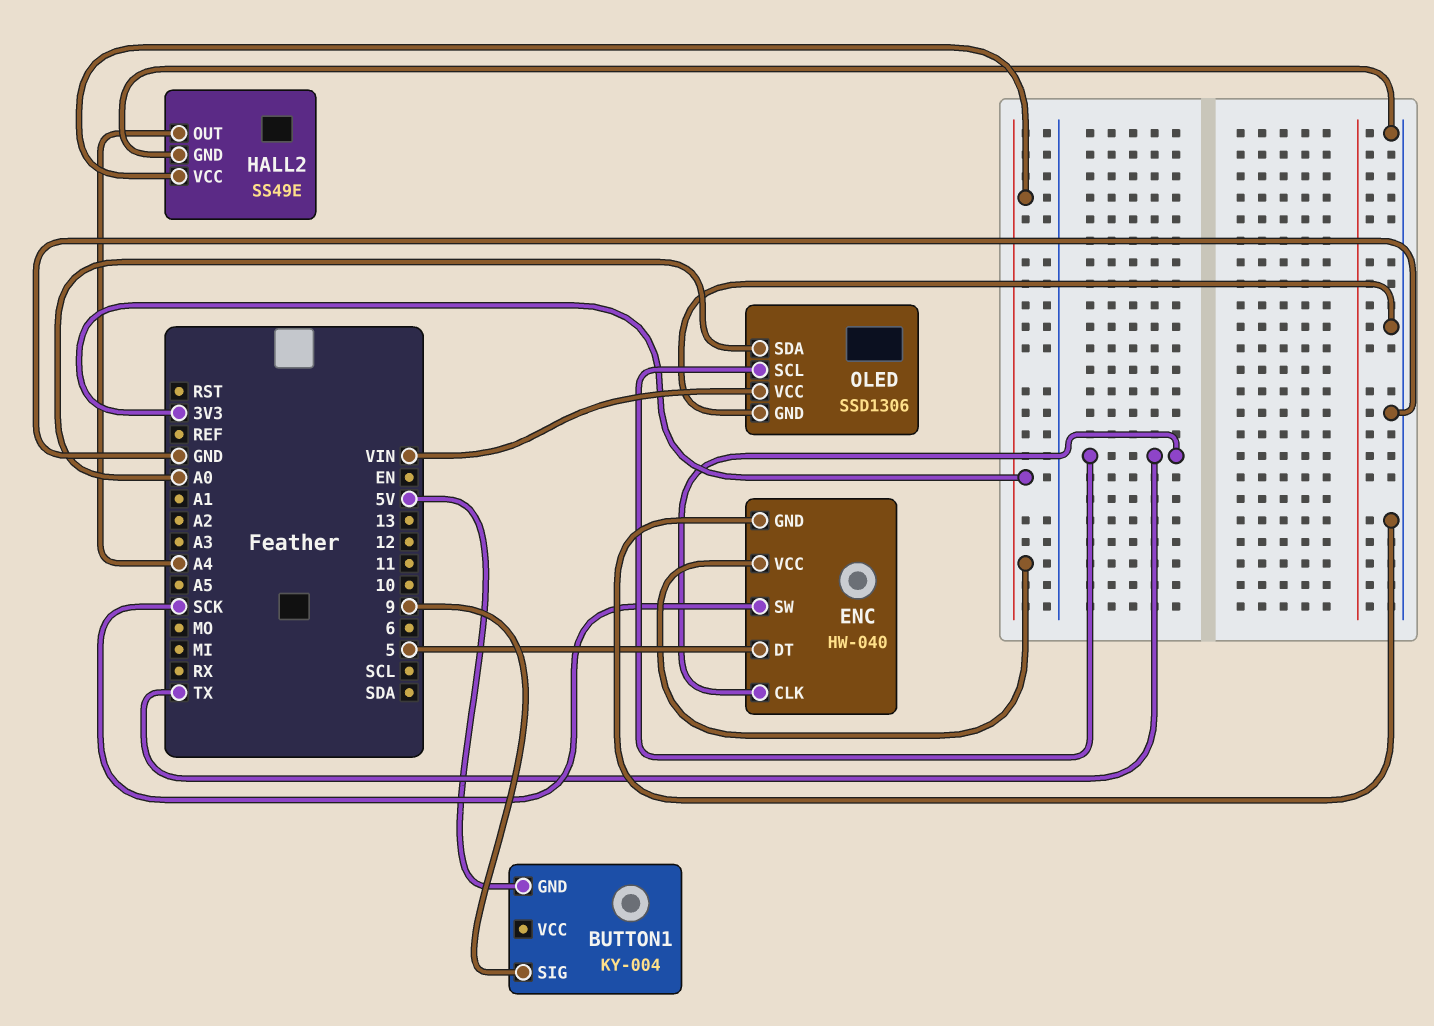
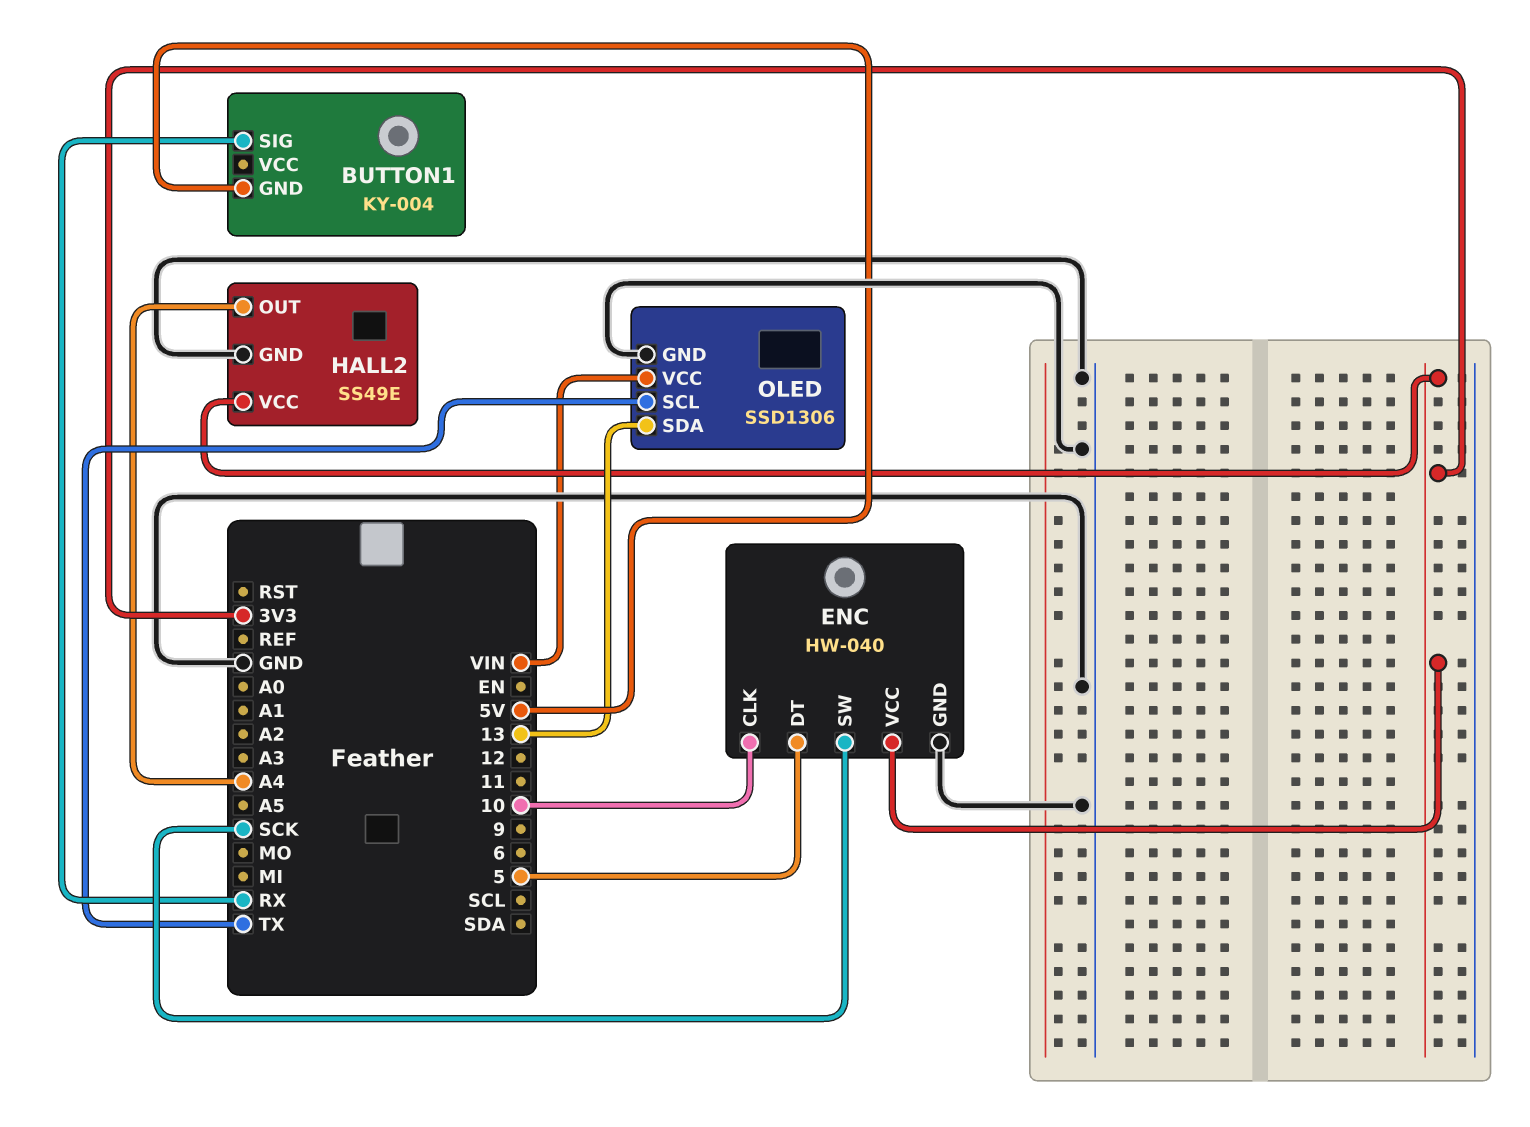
BUTTON1 pin SIG: 9 -> RX
ENC pin CLK: TX -> 10
OLED pin SDA: A0 -> 13

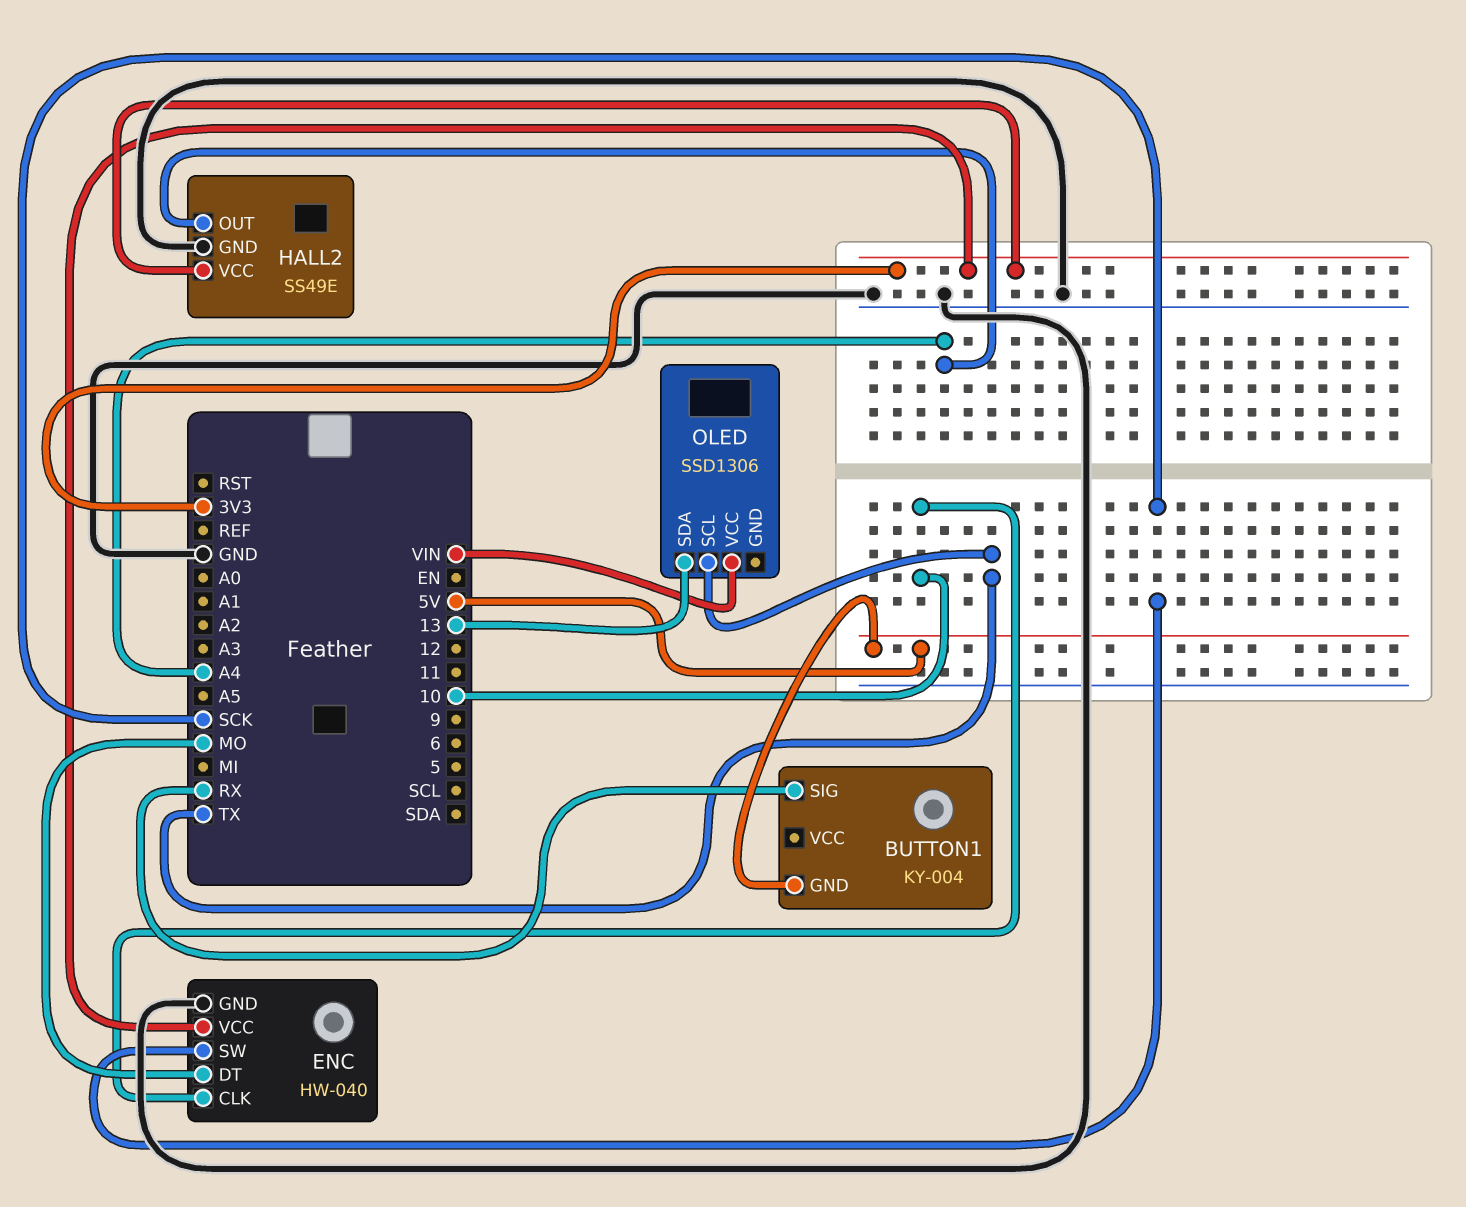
ENC pin DT: 5 -> MO
OLED pin GND: GND -> none

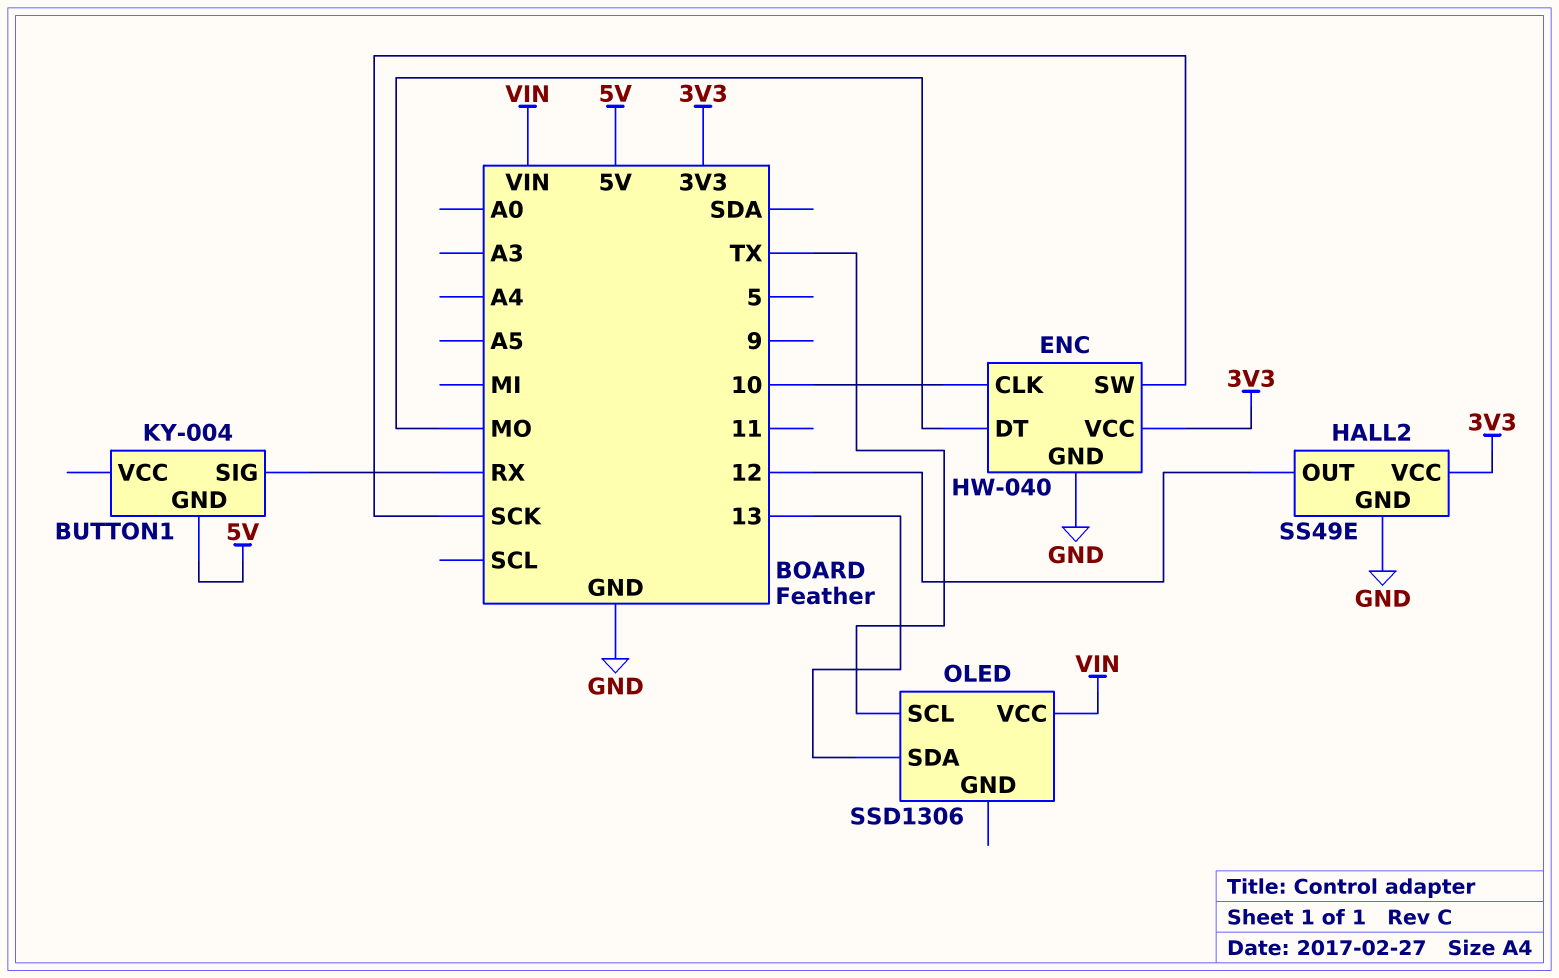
HALL2 pin OUT: A4 -> 12

